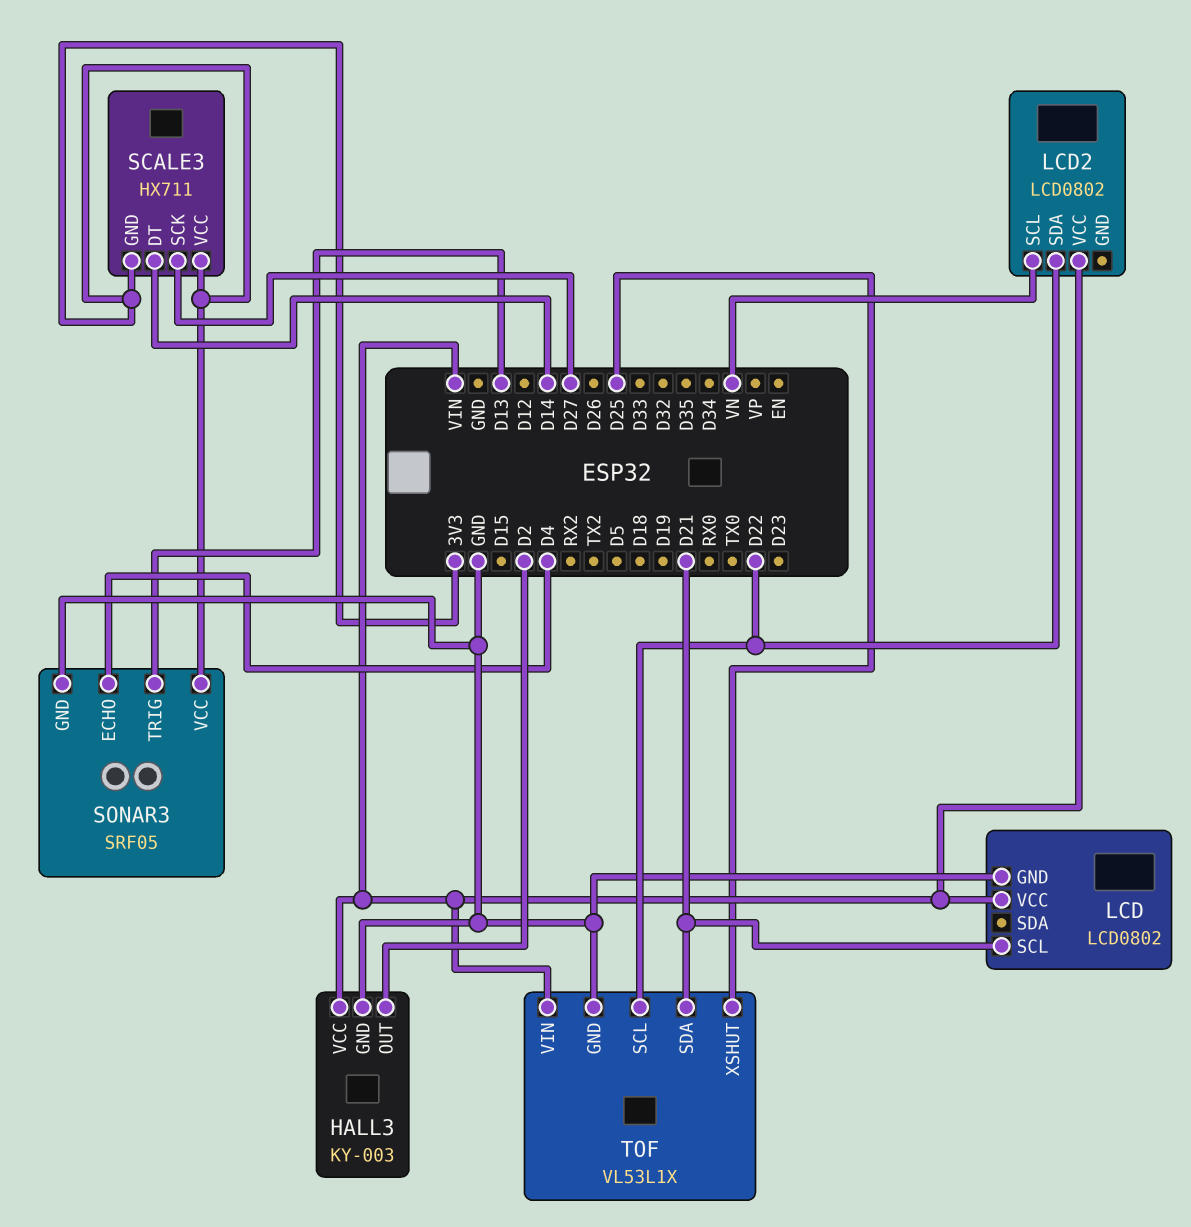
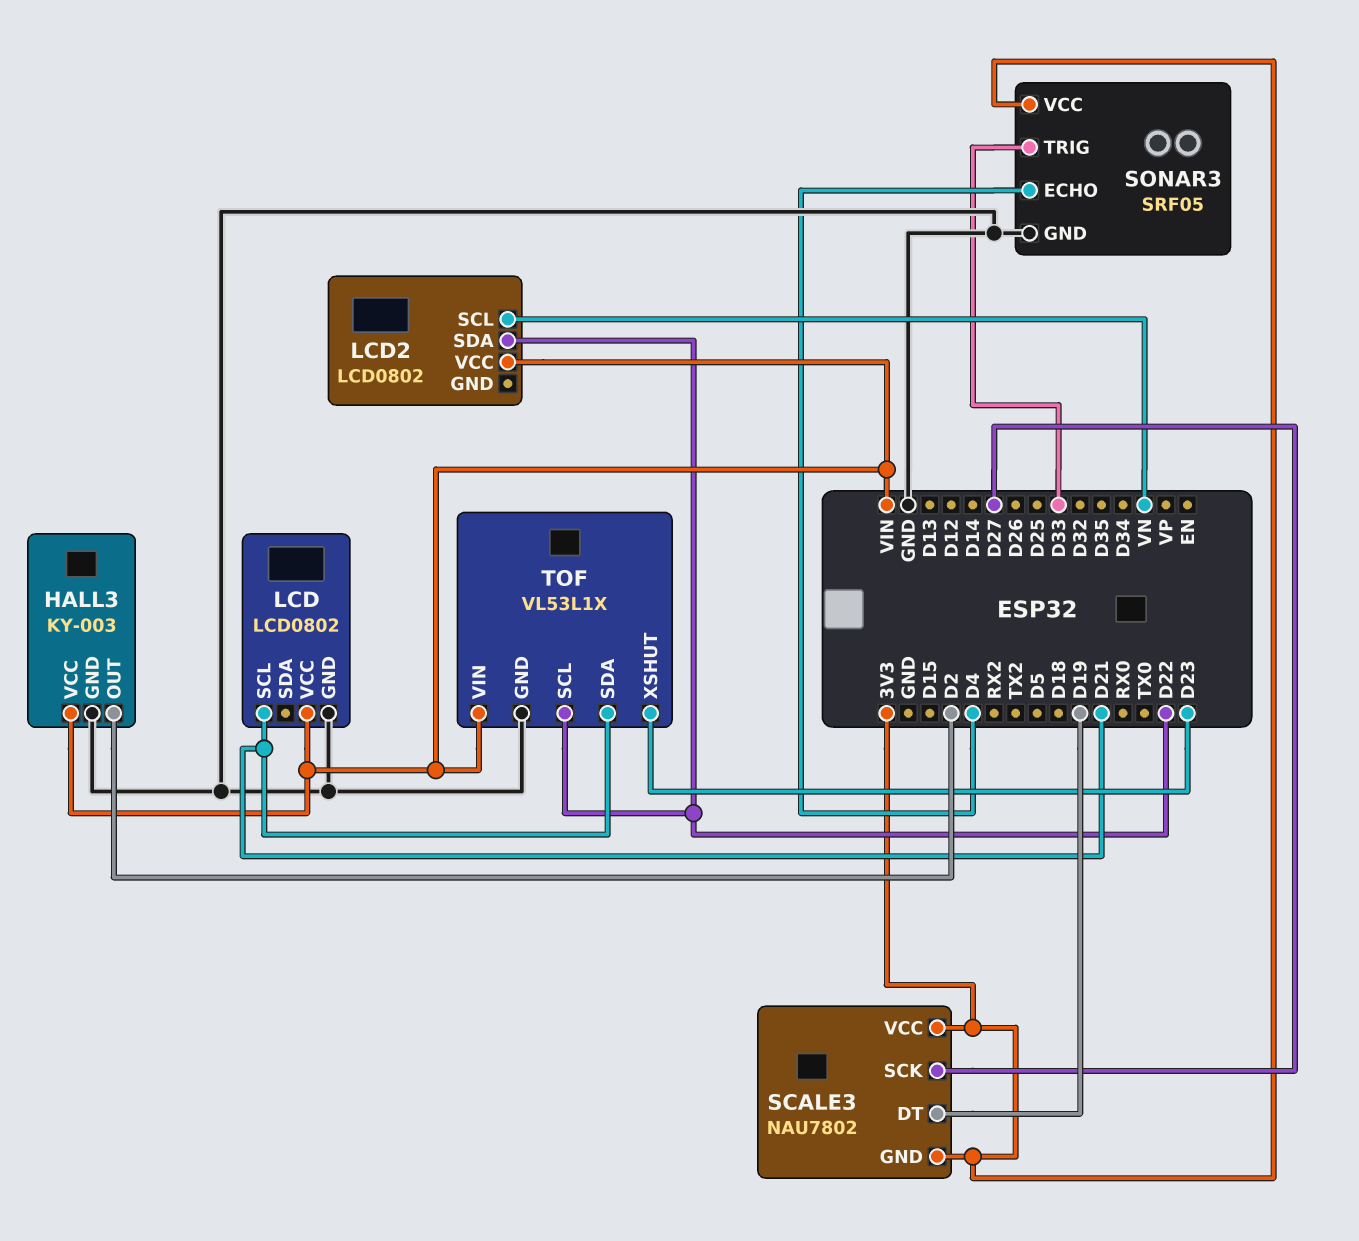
SCALE3: HX711 -> NAU7802
SCALE3 pin DT: D14 -> D19
SONAR3 pin TRIG: D13 -> D33
TOF pin XSHUT: D25 -> D23

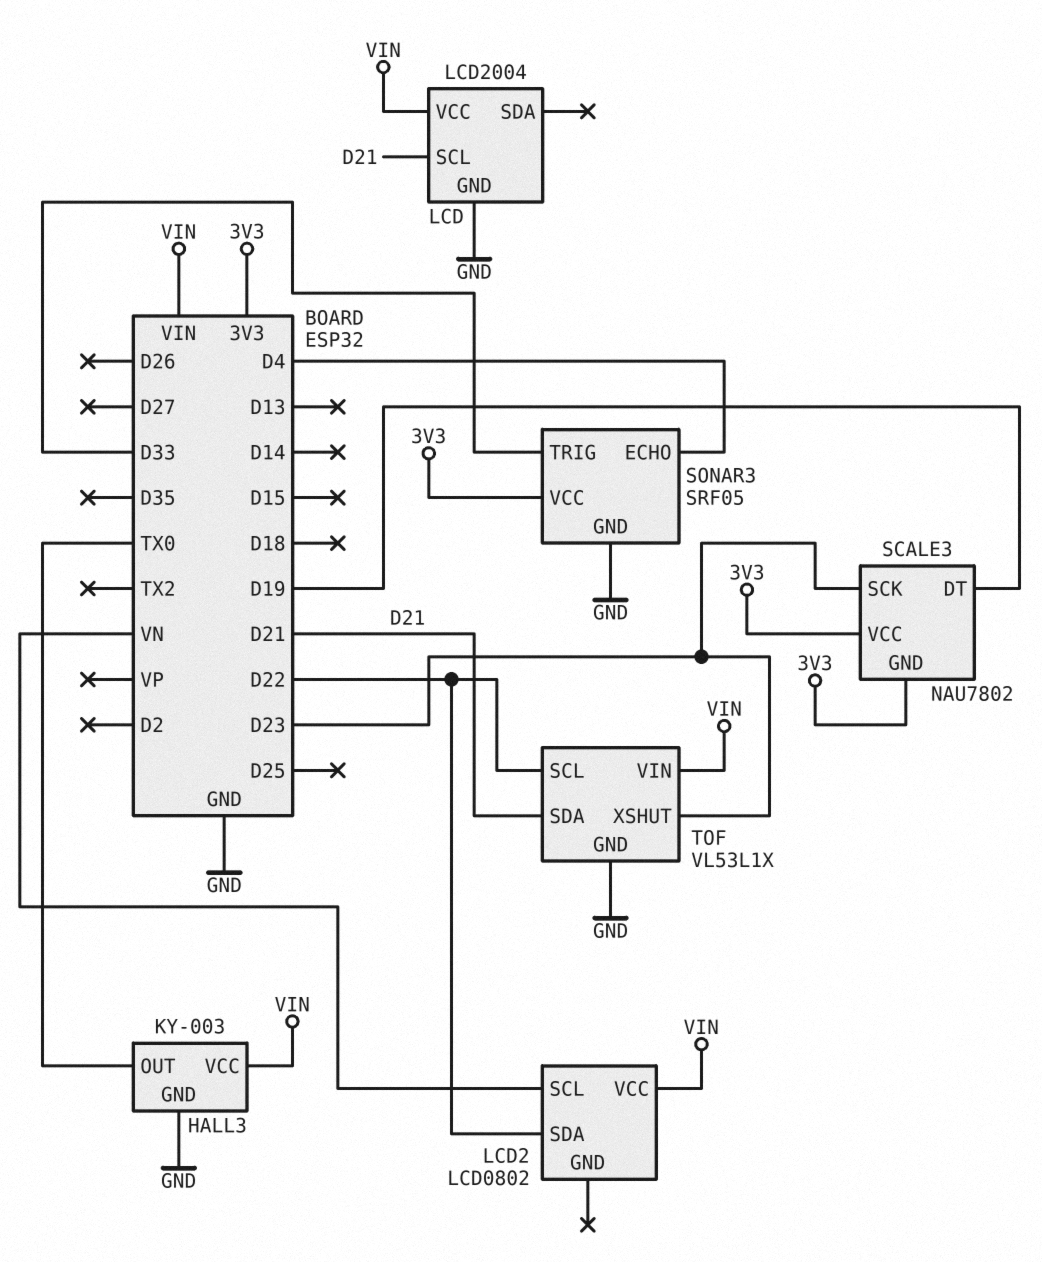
HALL3 pin OUT: D2 -> TX0
LCD: LCD0802 -> LCD2004
SCALE3 pin SCK: D27 -> D23

